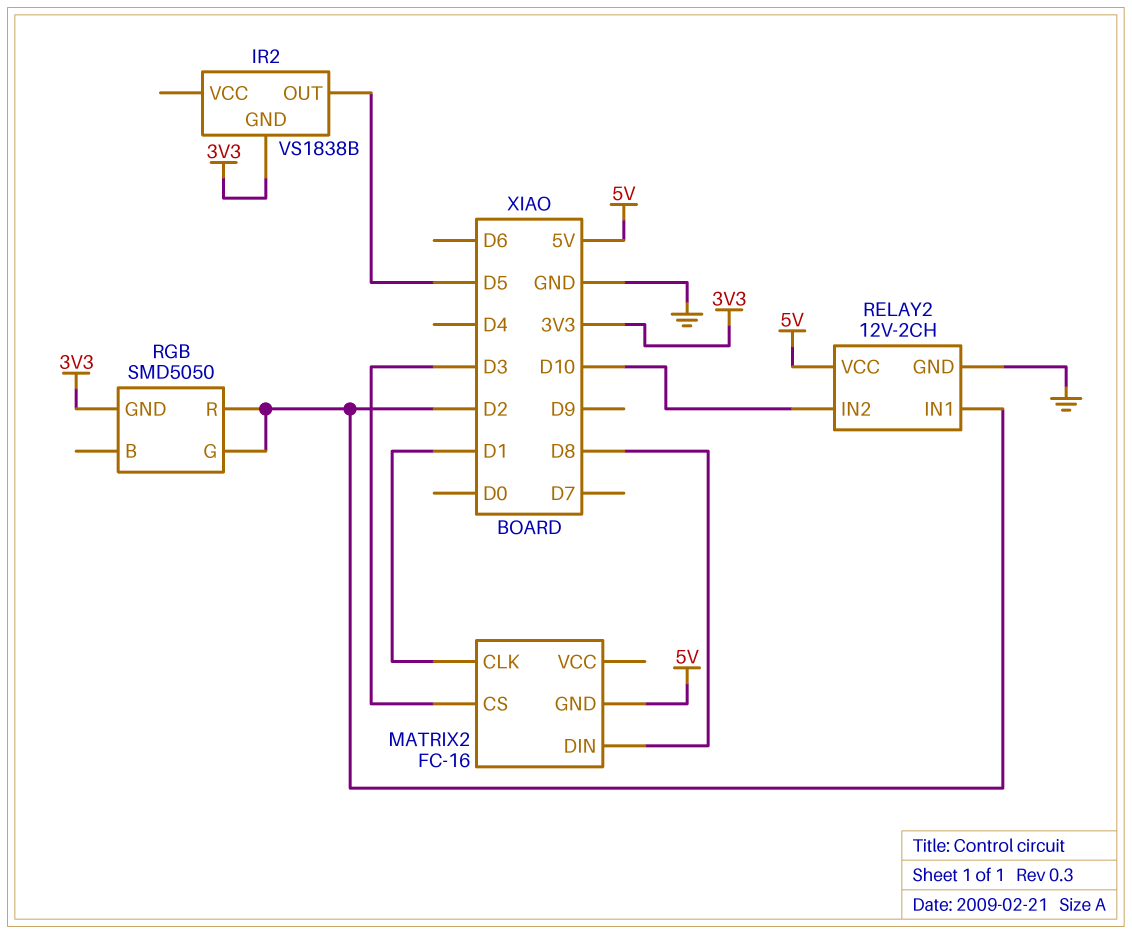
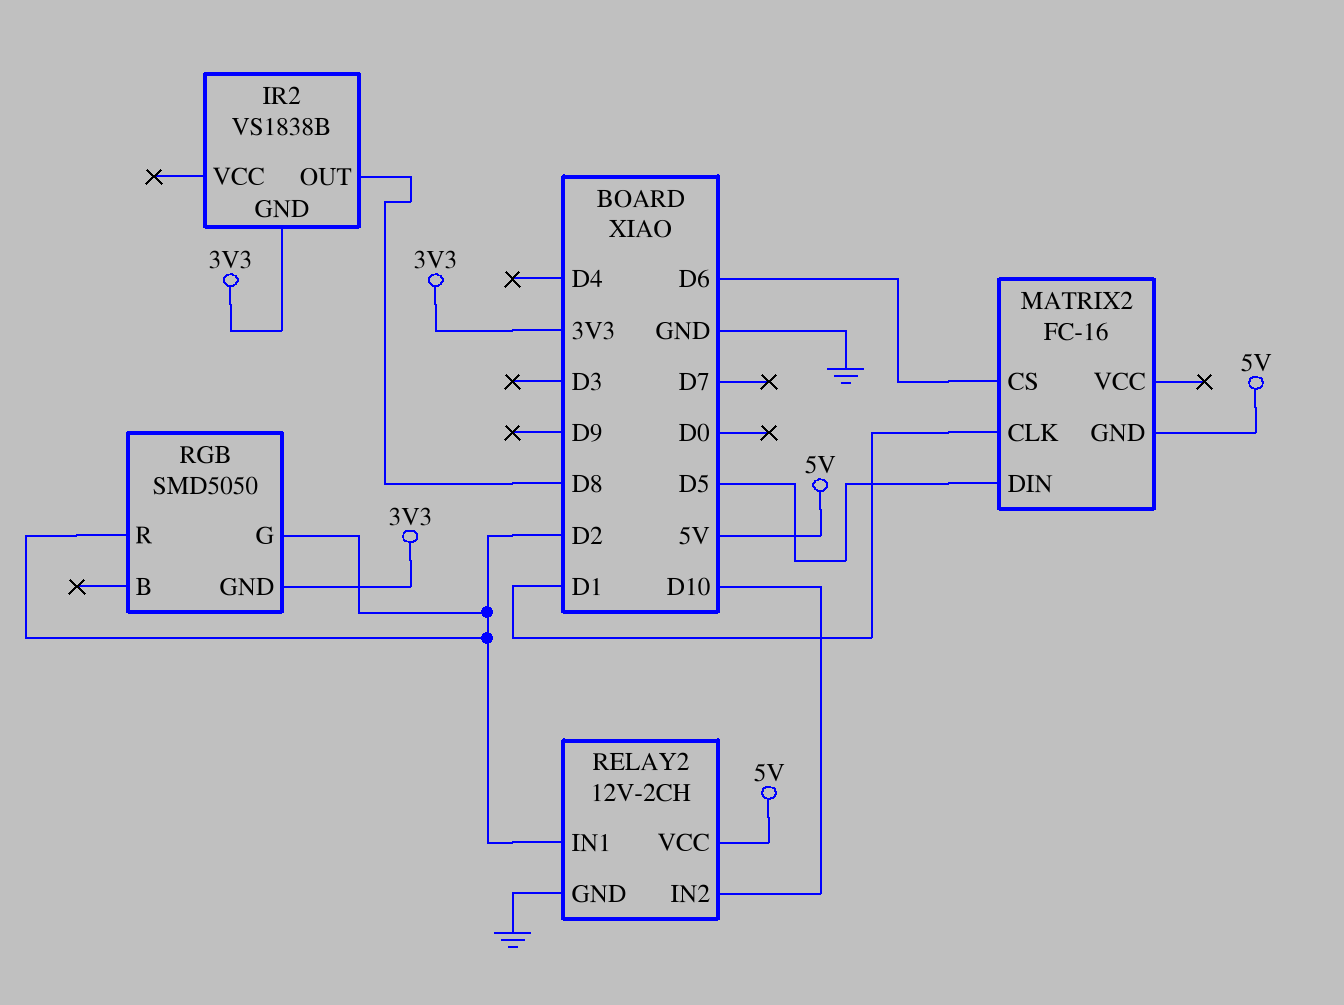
IR2 pin OUT: D5 -> D8
MATRIX2 pin CS: D3 -> D6
MATRIX2 pin DIN: D8 -> D5

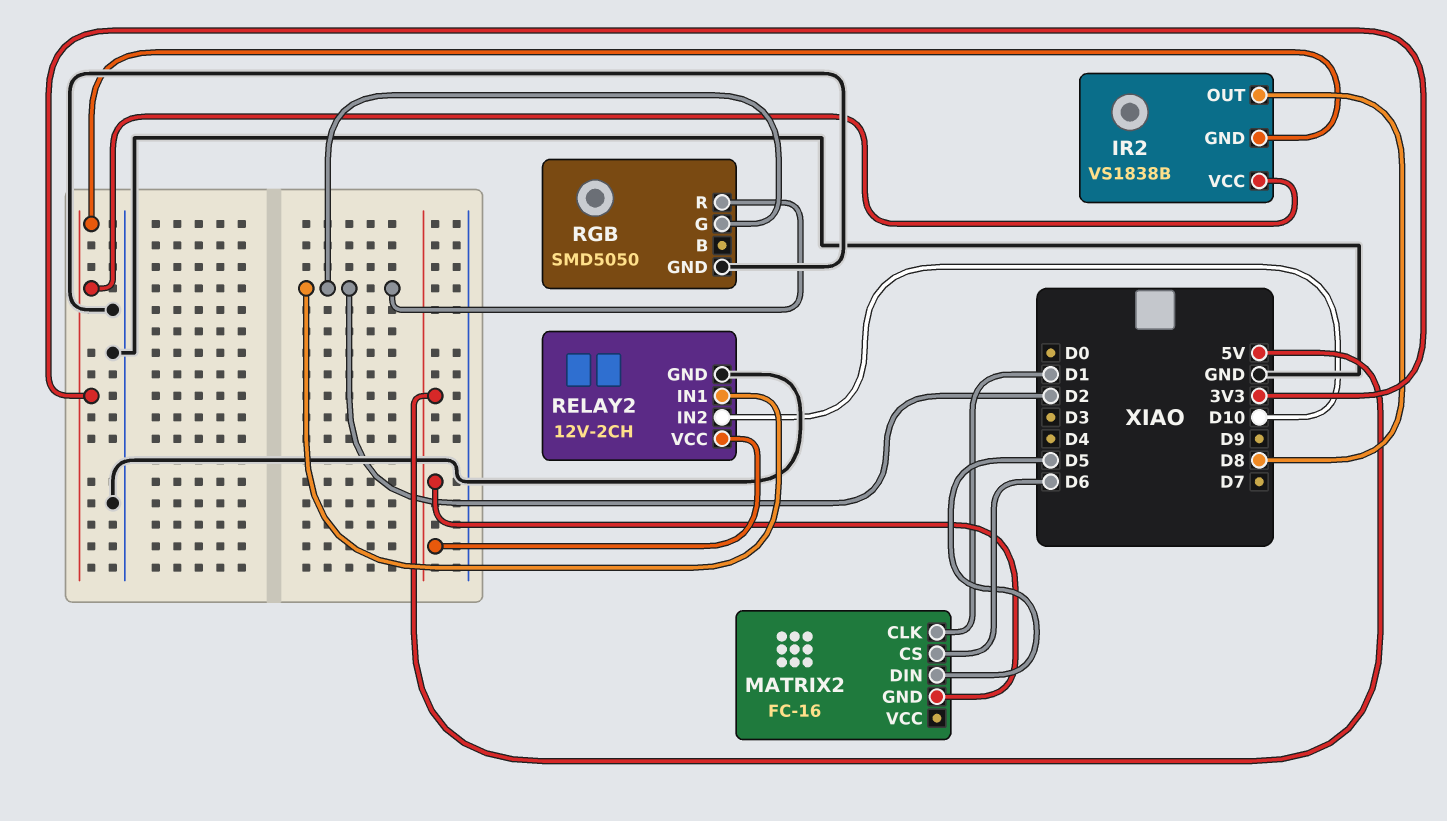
IR2 pin VCC: none -> 3V3
RGB pin GND: 3V3 -> GND

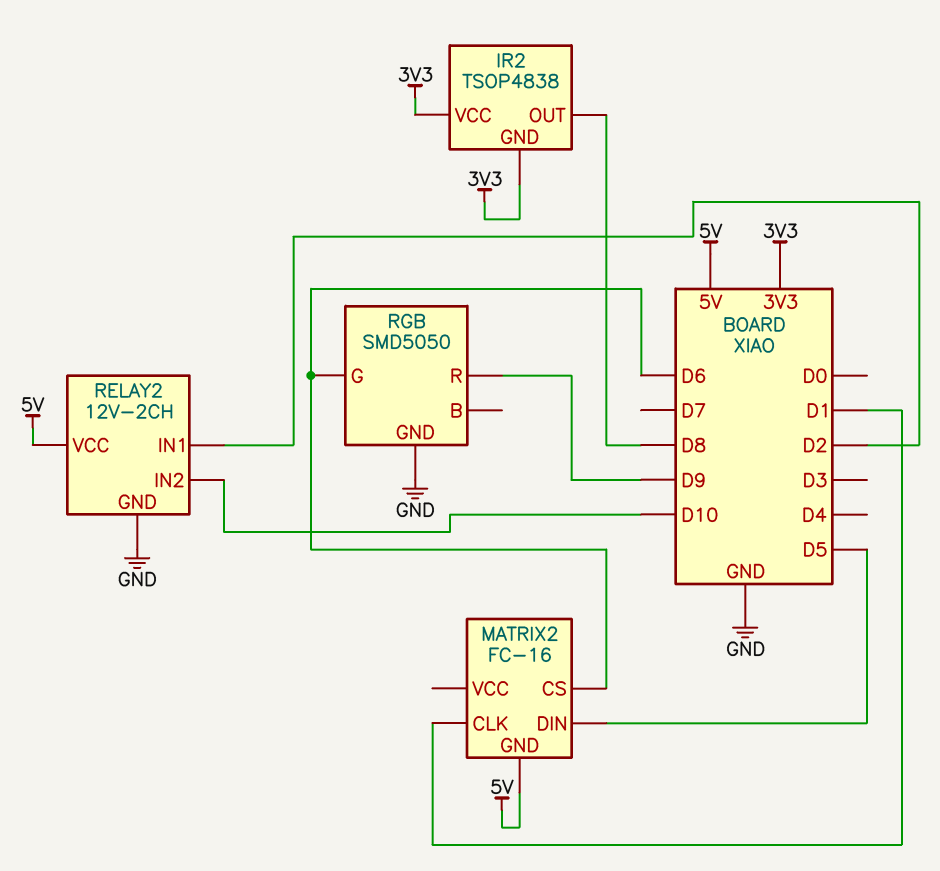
IR2: VS1838B -> TSOP4838
RGB pin G: D2 -> D6
RGB pin R: D2 -> D9

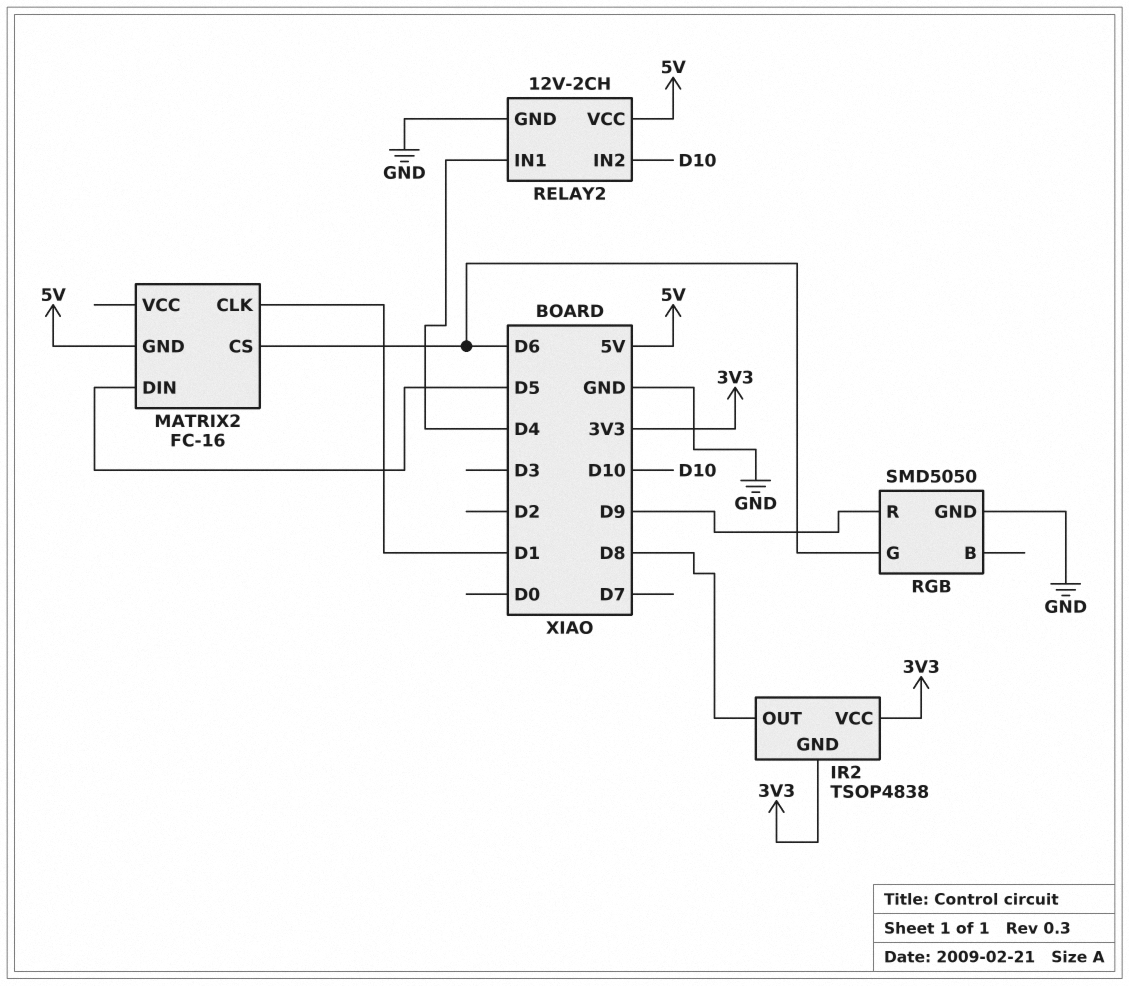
RELAY2 pin IN1: D2 -> D4

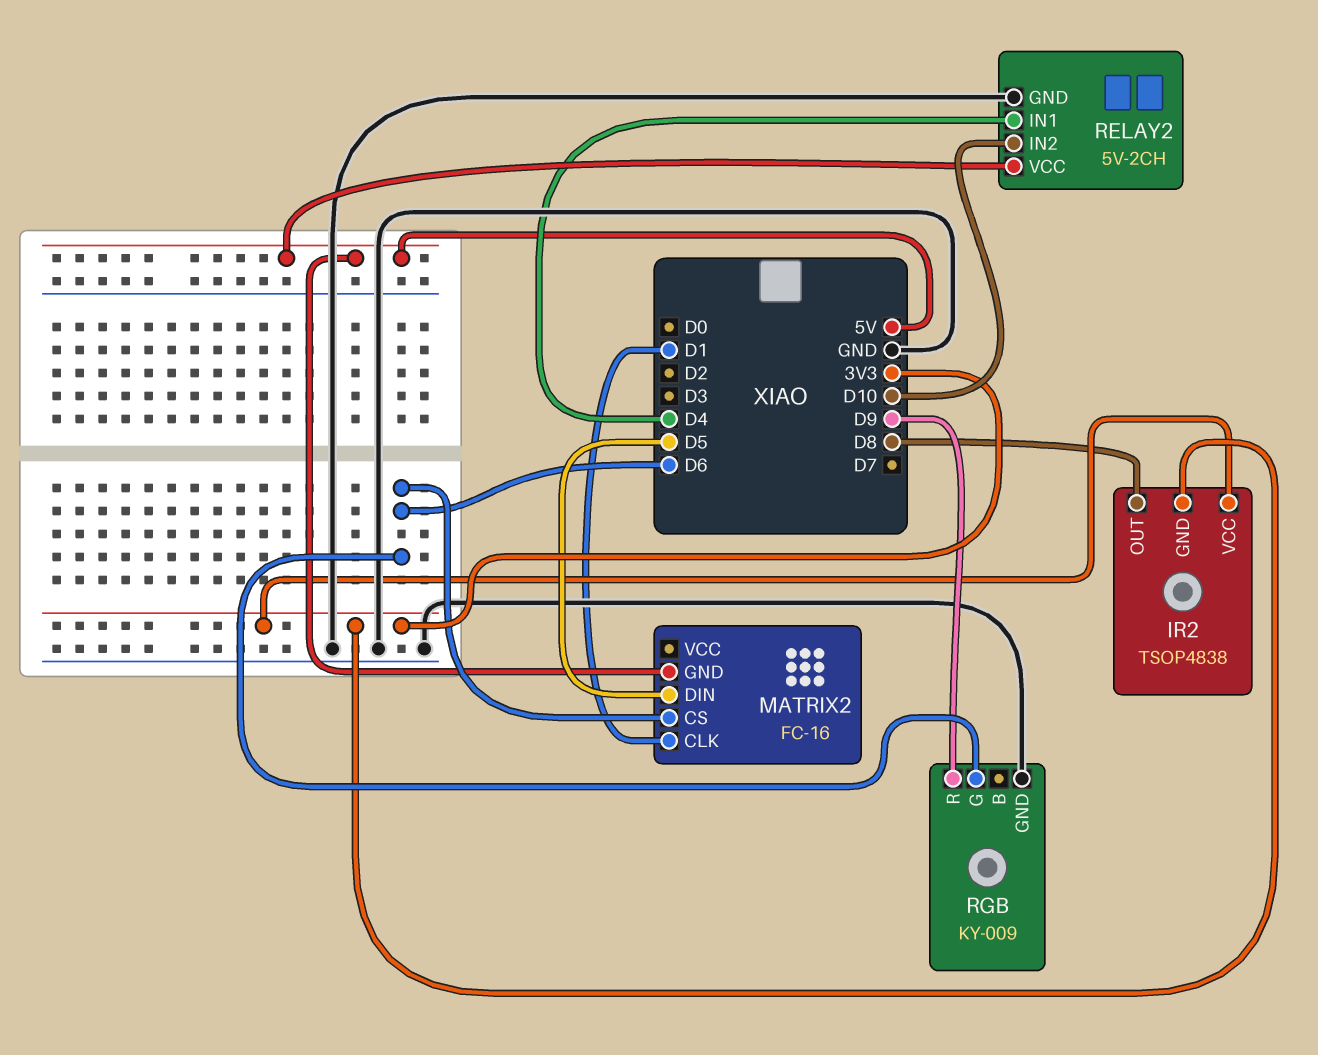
RELAY2: 12V-2CH -> 5V-2CH
RGB: SMD5050 -> KY-009

